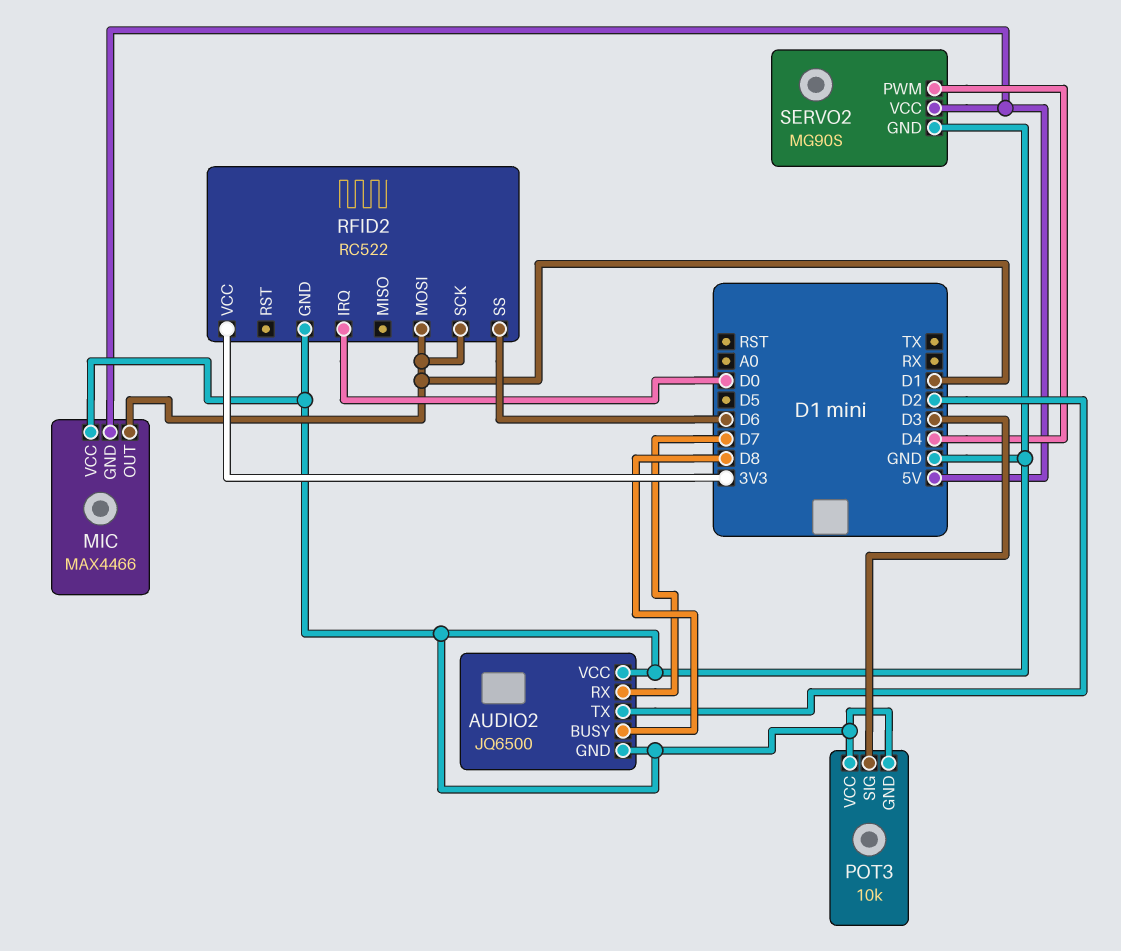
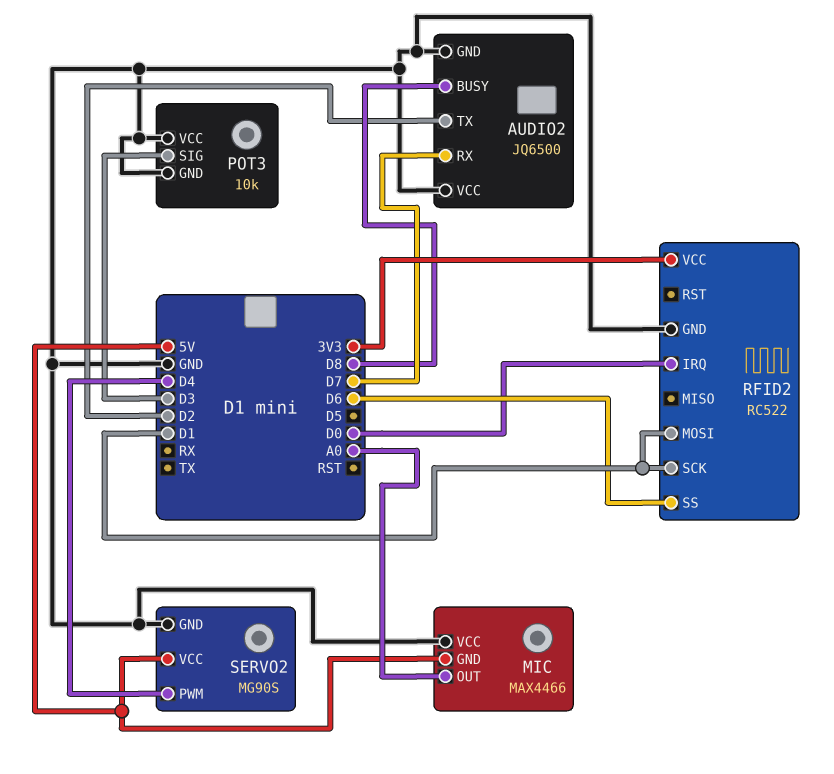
MIC pin OUT: D1 -> A0

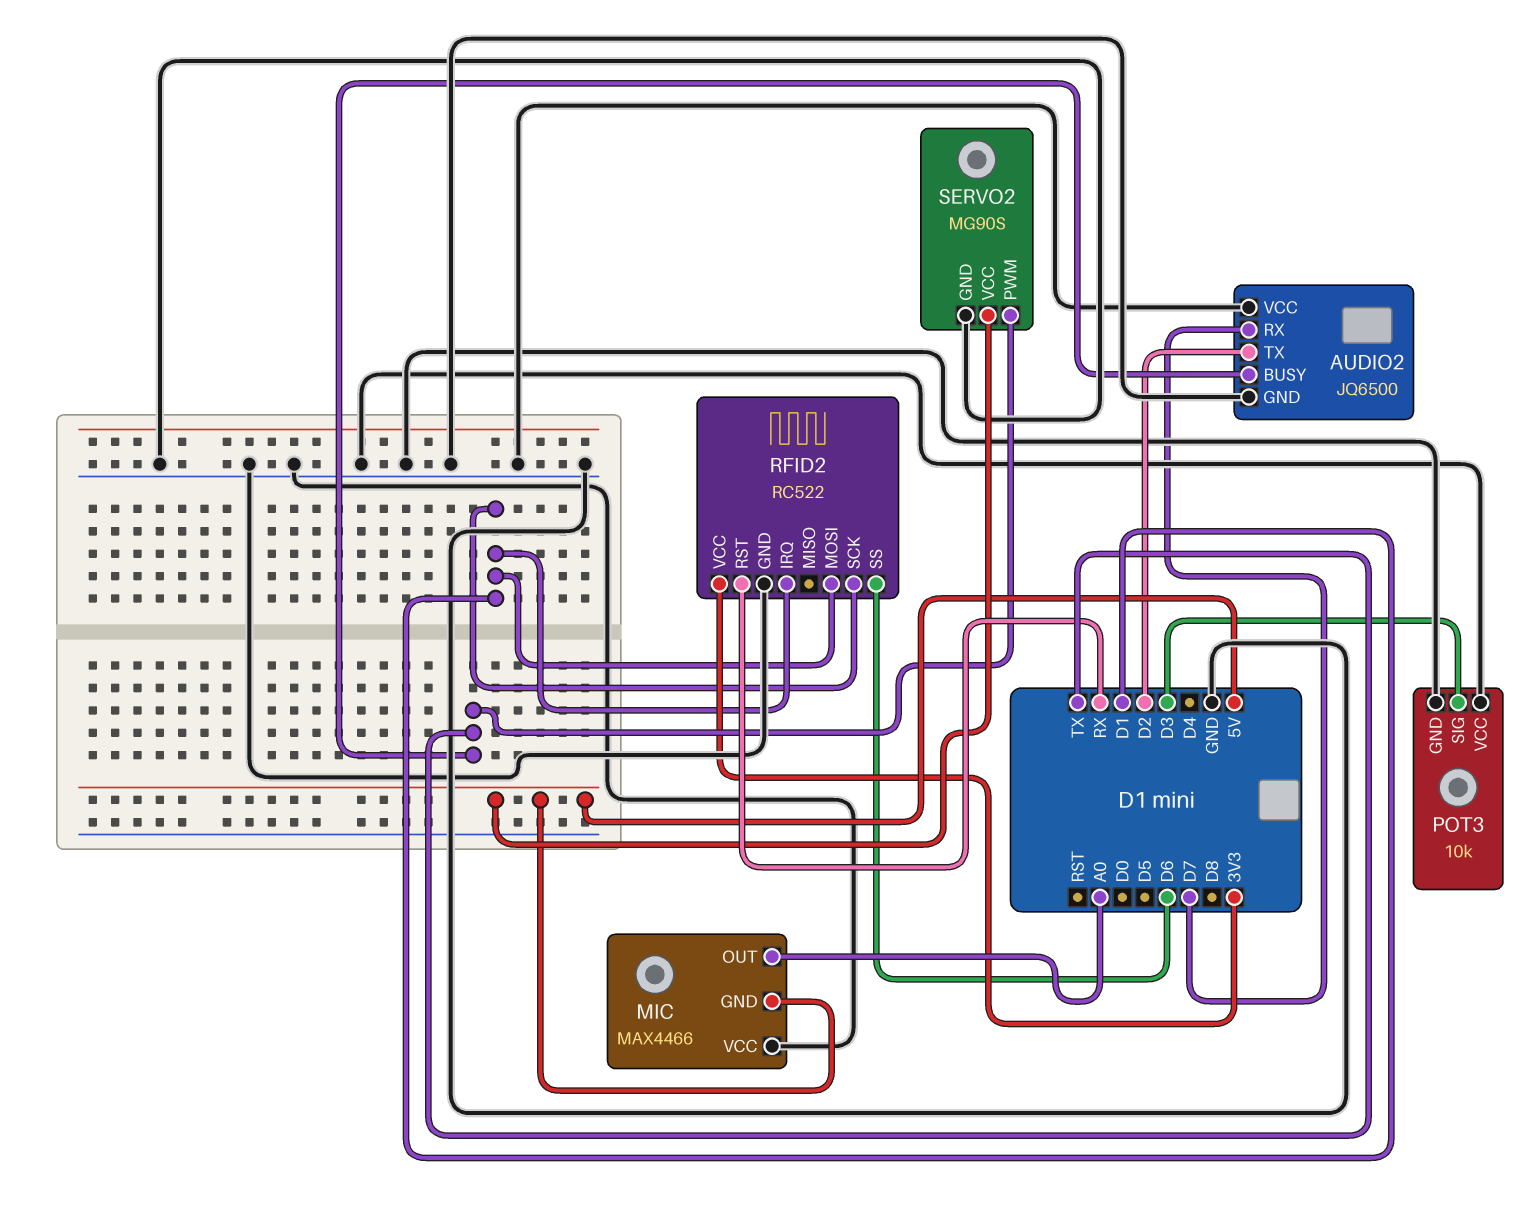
AUDIO2 pin BUSY: D8 -> TX
RFID2 pin IRQ: D0 -> D1
RFID2 pin RST: none -> RX
SERVO2 pin PWM: D4 -> TX

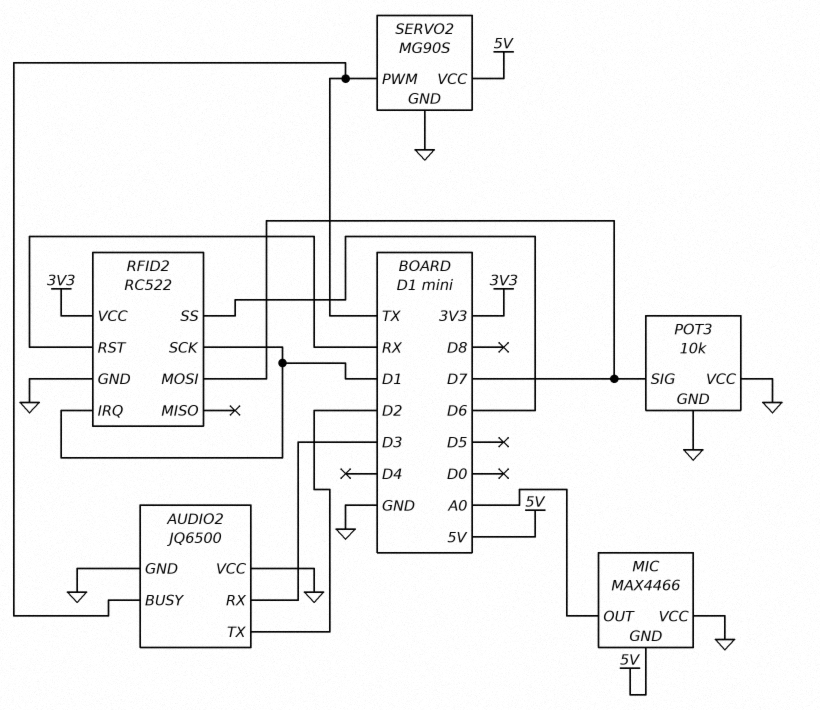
AUDIO2 pin RX: D7 -> D3
POT3 pin SIG: D3 -> D7
RFID2 pin MOSI: D1 -> D7

